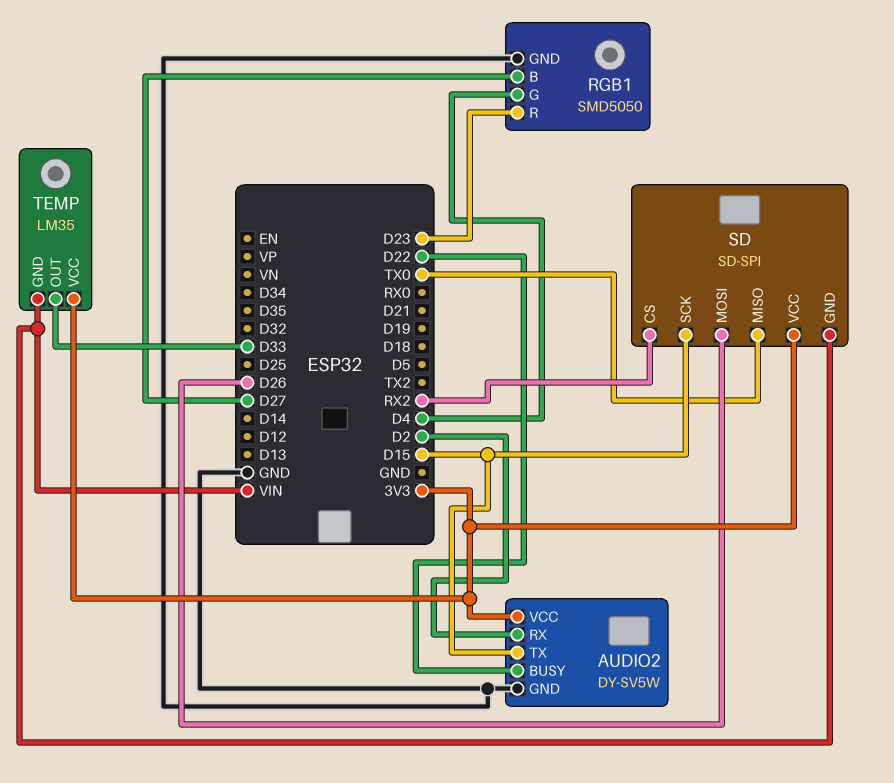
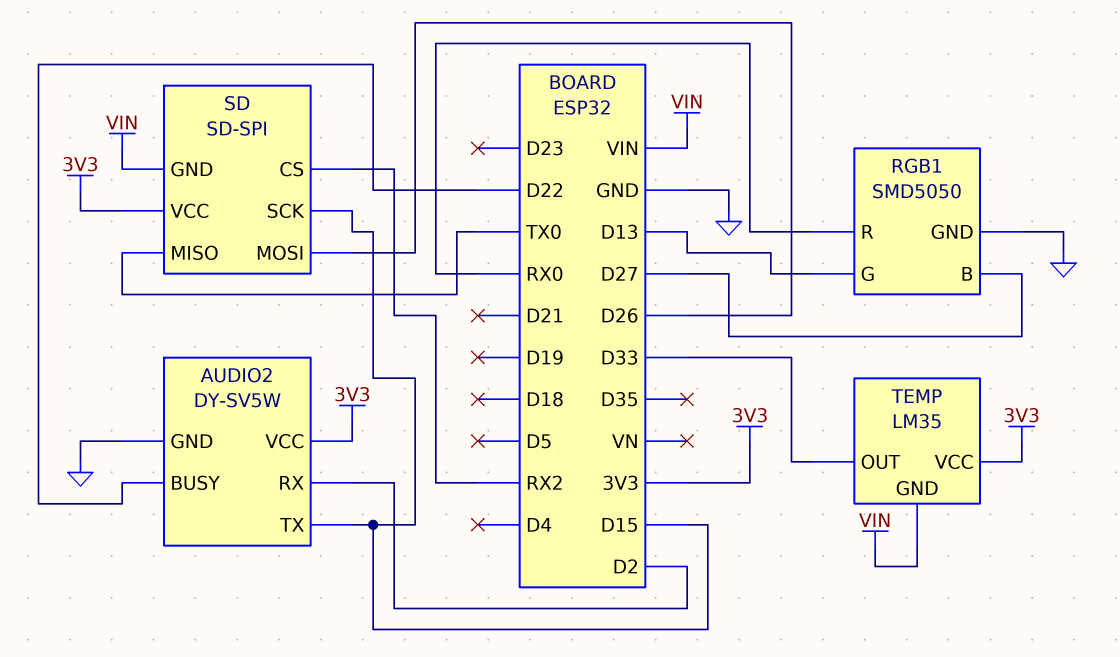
RGB1 pin G: D4 -> D13
RGB1 pin R: D23 -> RX0

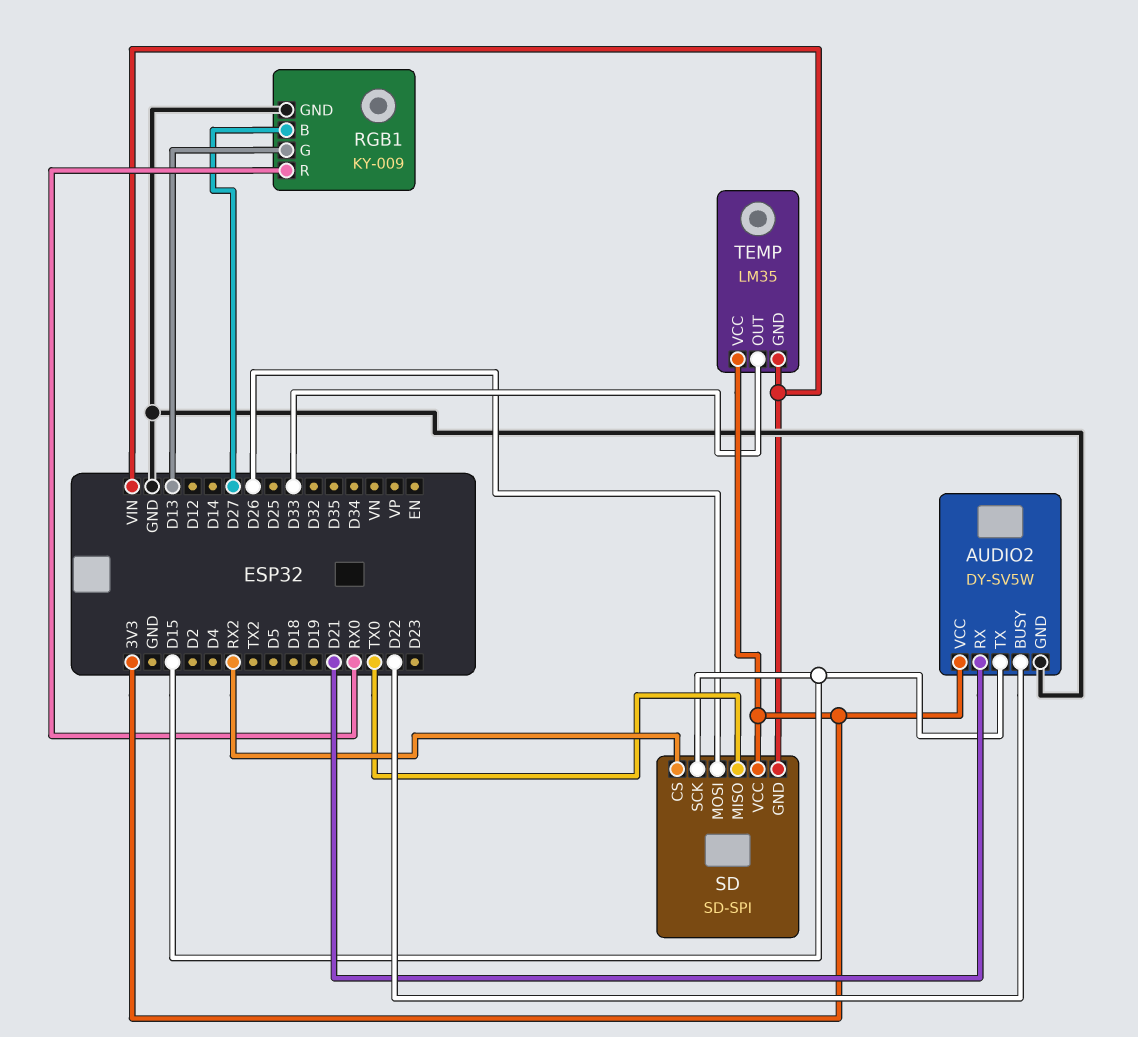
AUDIO2 pin RX: D2 -> D21
RGB1: SMD5050 -> KY-009

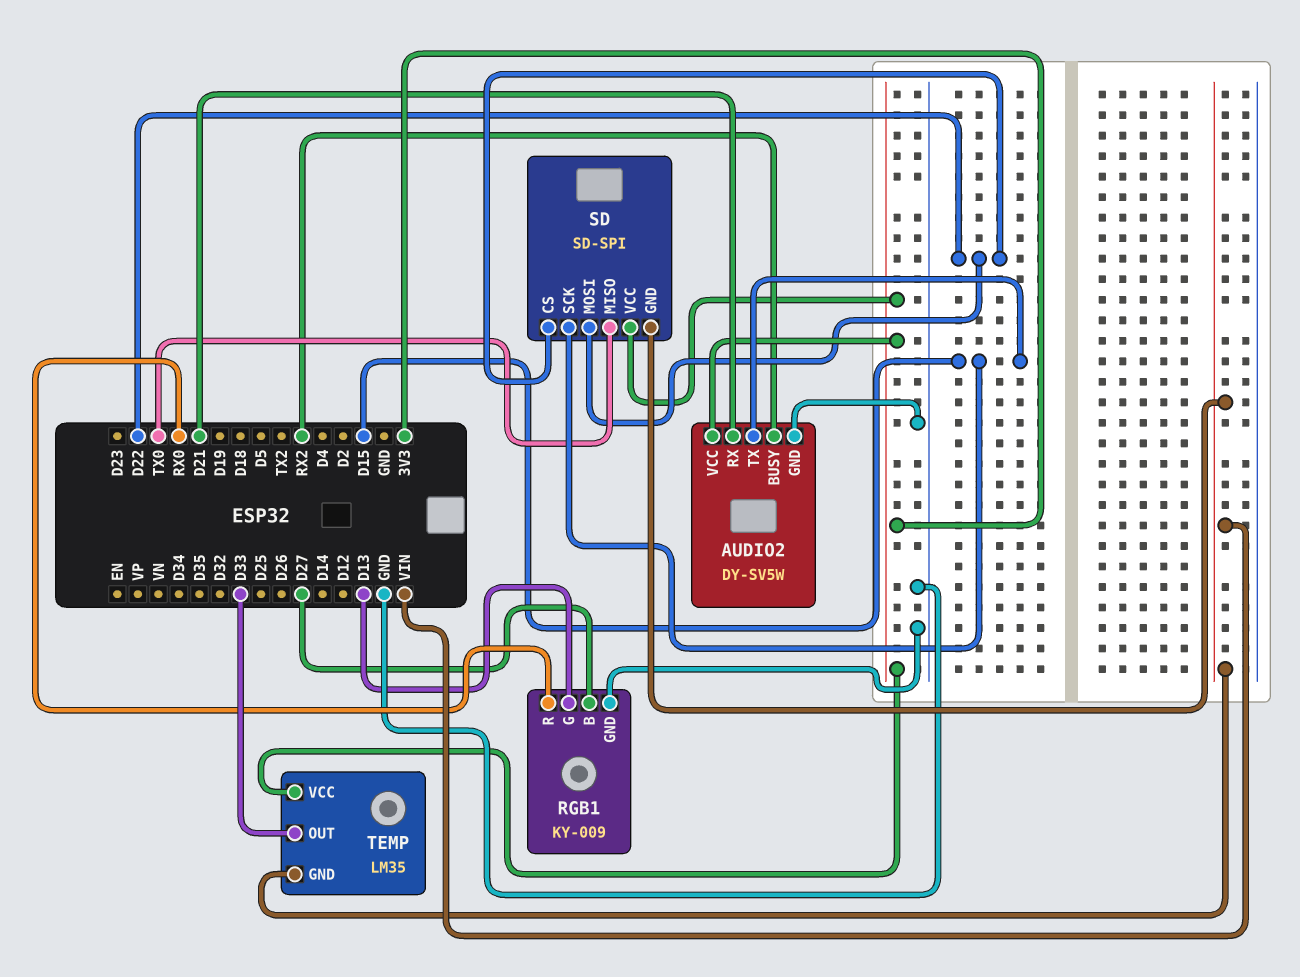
AUDIO2 pin BUSY: D22 -> RX2
SD pin CS: RX2 -> D22
SD pin MOSI: D26 -> D22

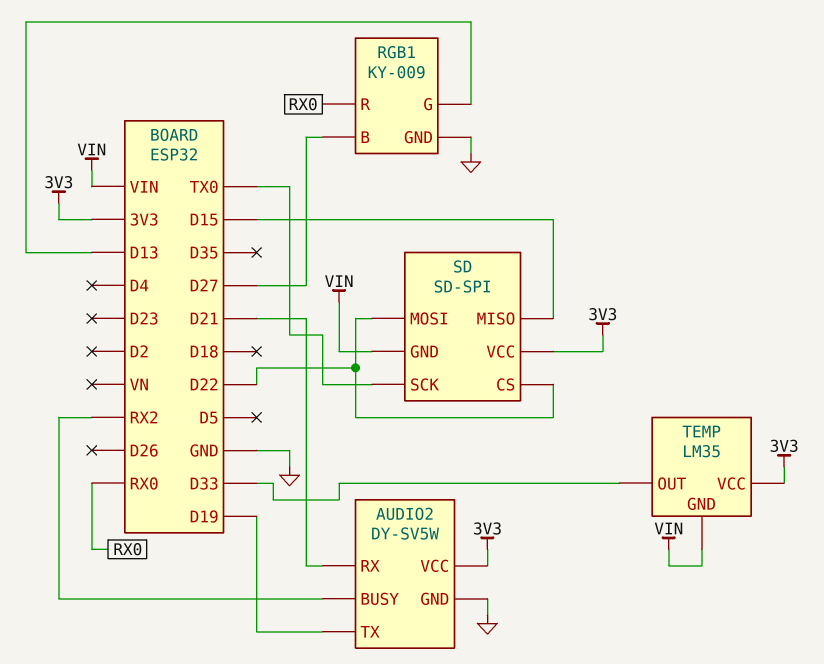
AUDIO2 pin TX: D15 -> D19
SD pin MISO: TX0 -> D15
SD pin SCK: D15 -> TX0

